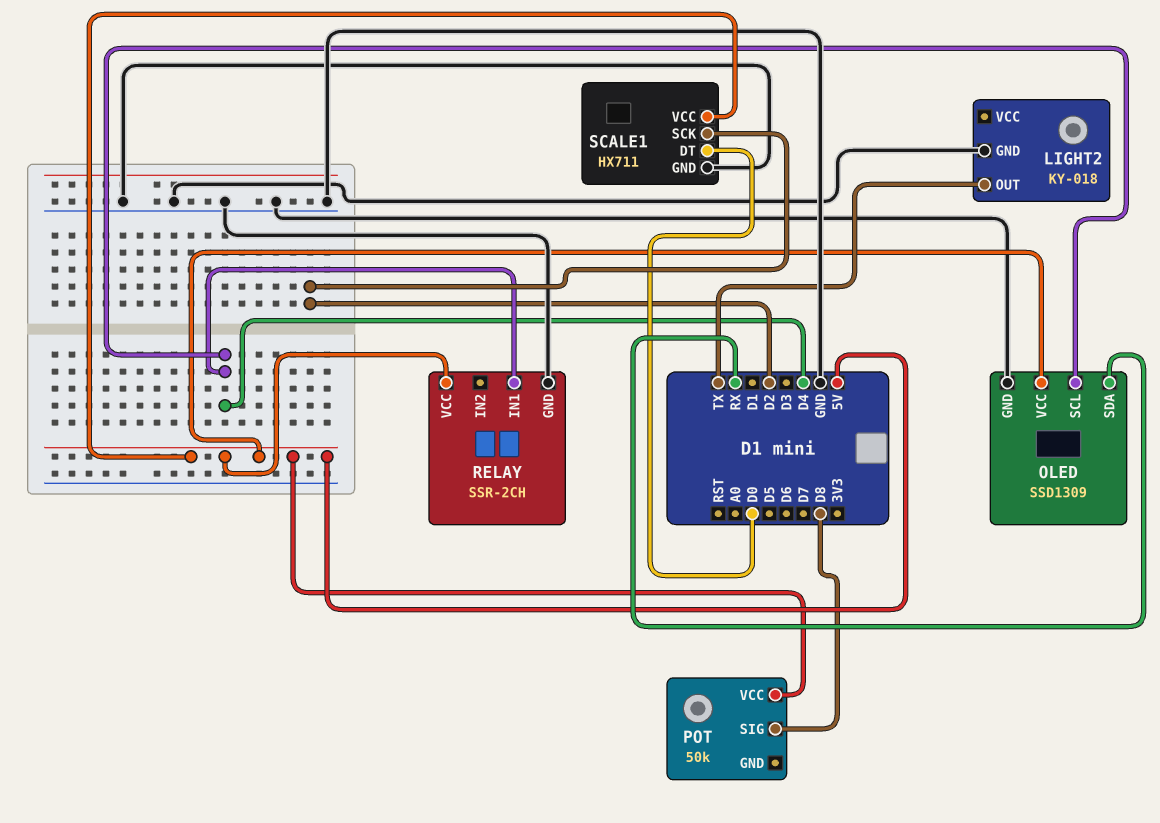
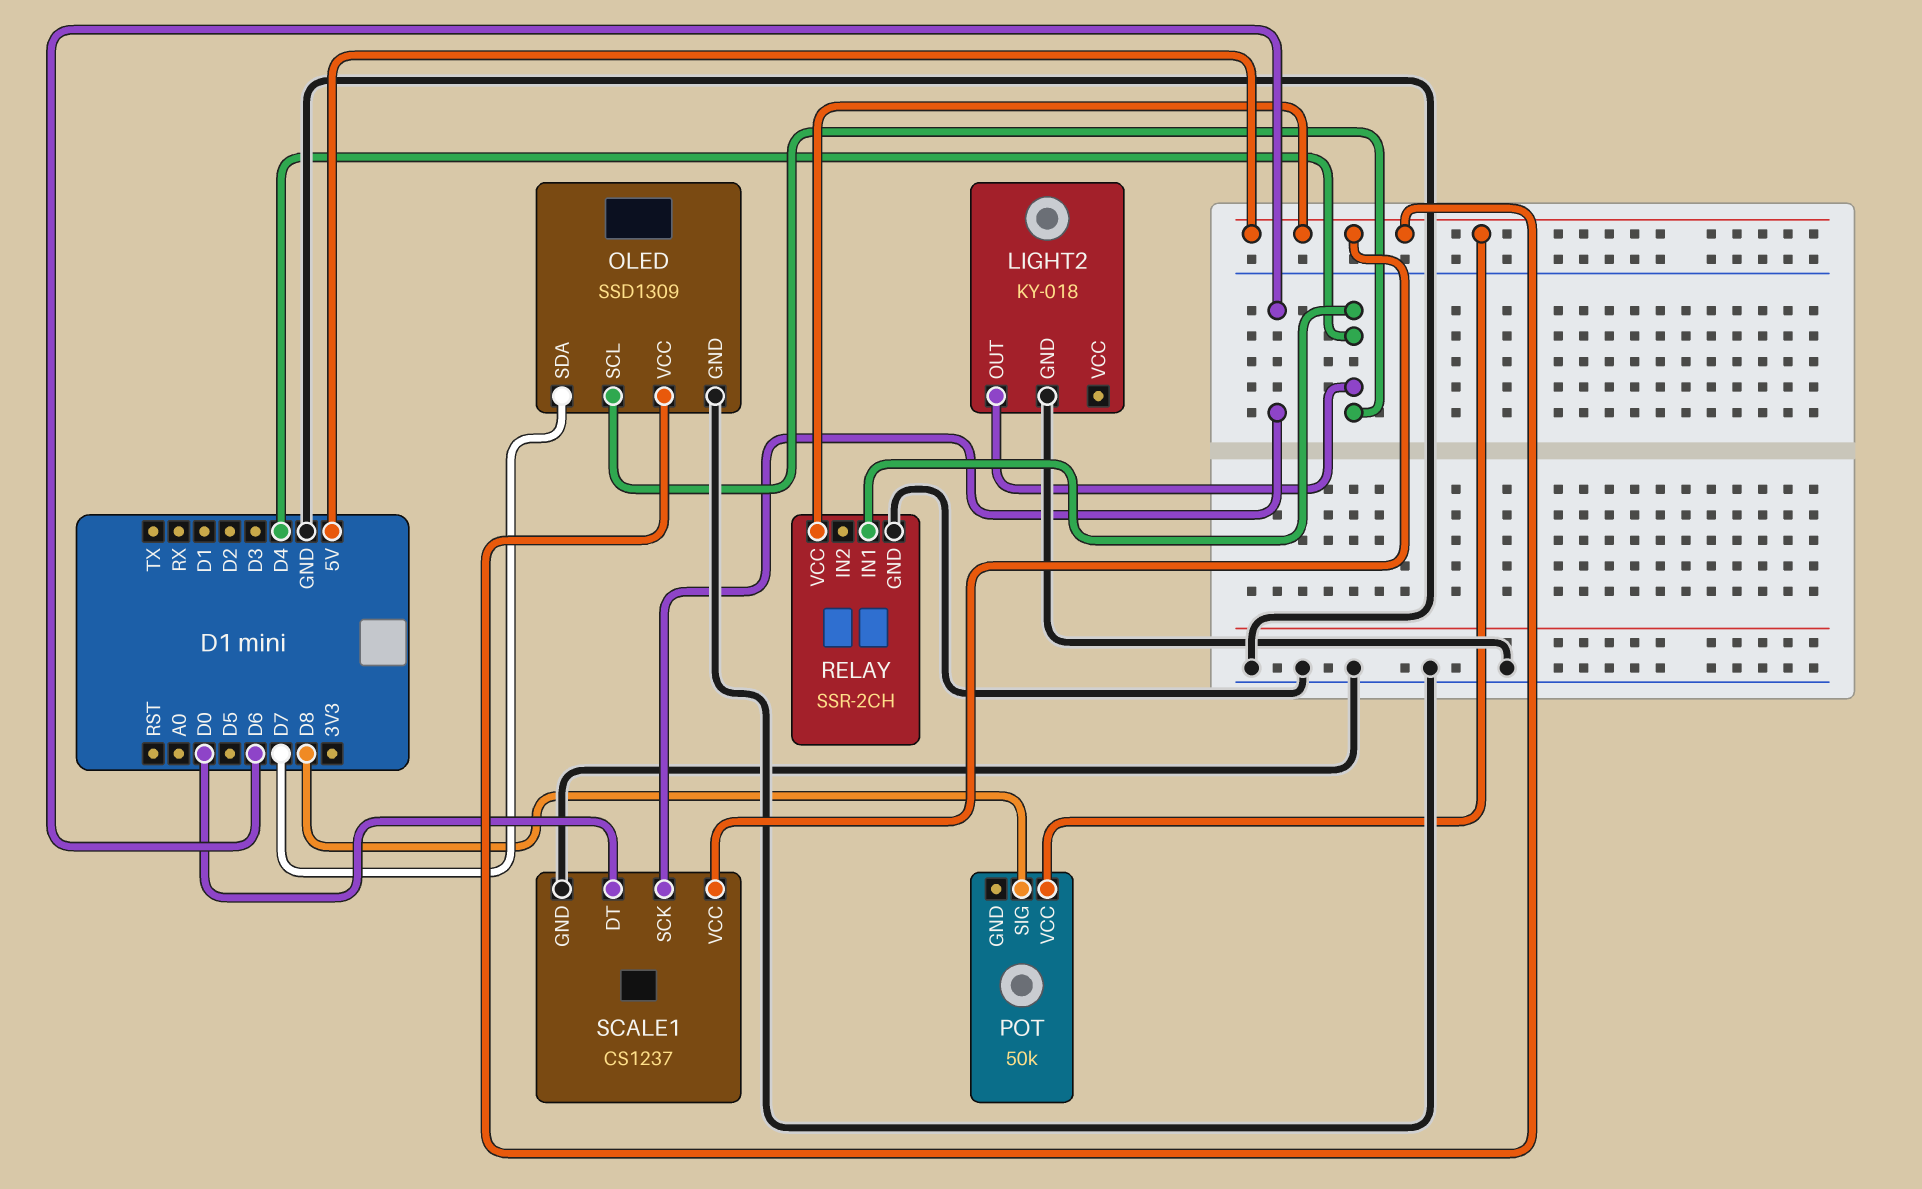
LIGHT2 pin OUT: TX -> D4
OLED pin SDA: RX -> D7
SCALE1: HX711 -> CS1237
SCALE1 pin SCK: D2 -> D6

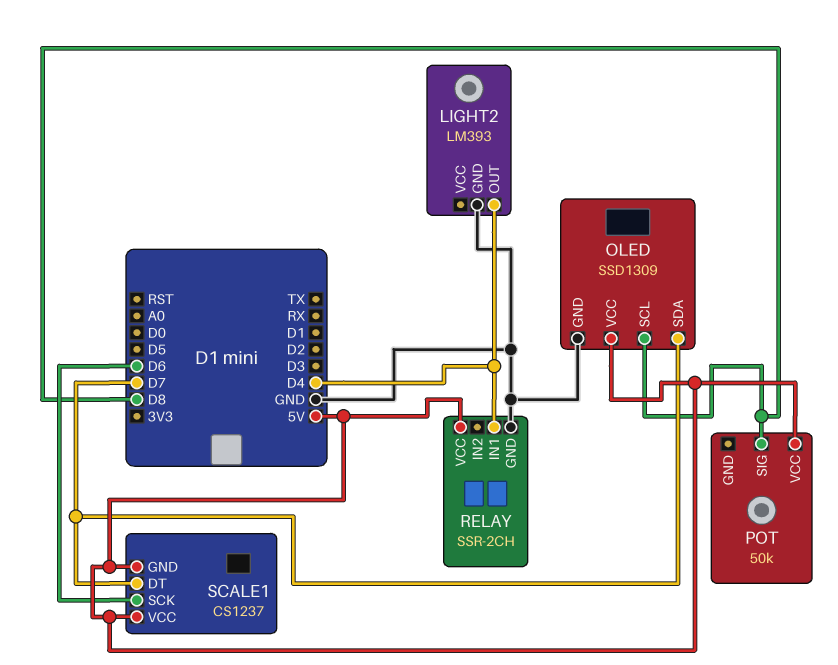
LIGHT2: KY-018 -> LM393
OLED pin SCL: D4 -> D8
SCALE1 pin DT: D0 -> D7
SCALE1 pin GND: GND -> 5V

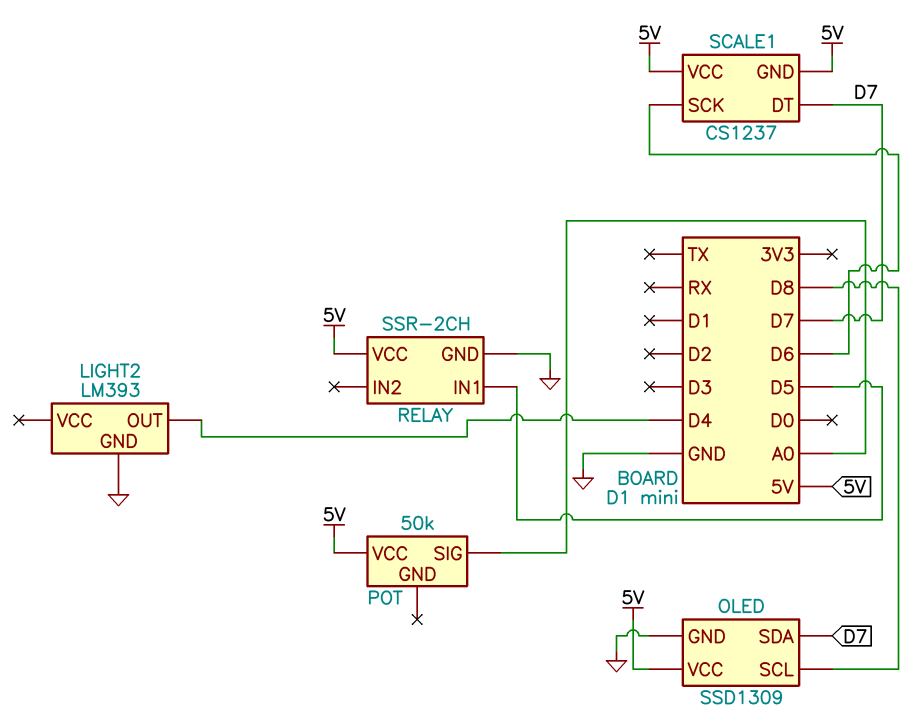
POT pin SIG: D8 -> A0
RELAY pin IN1: D4 -> D5

